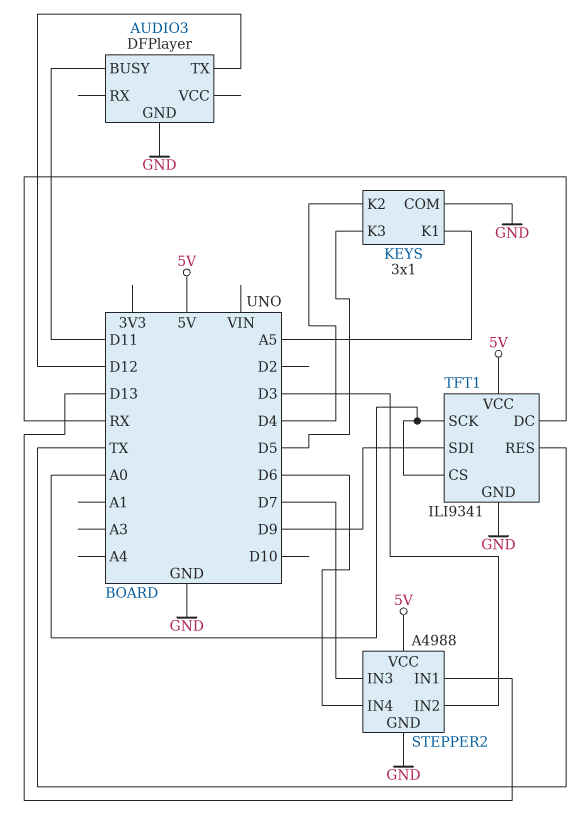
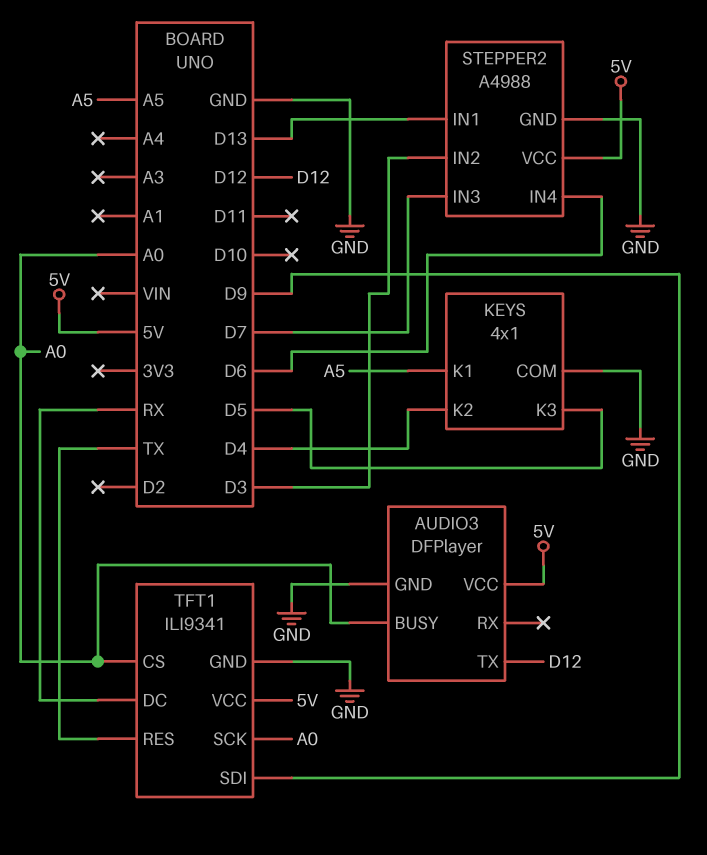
AUDIO3 pin BUSY: D11 -> A0
AUDIO3 pin VCC: none -> 5V
KEYS: 3x1 -> 4x1

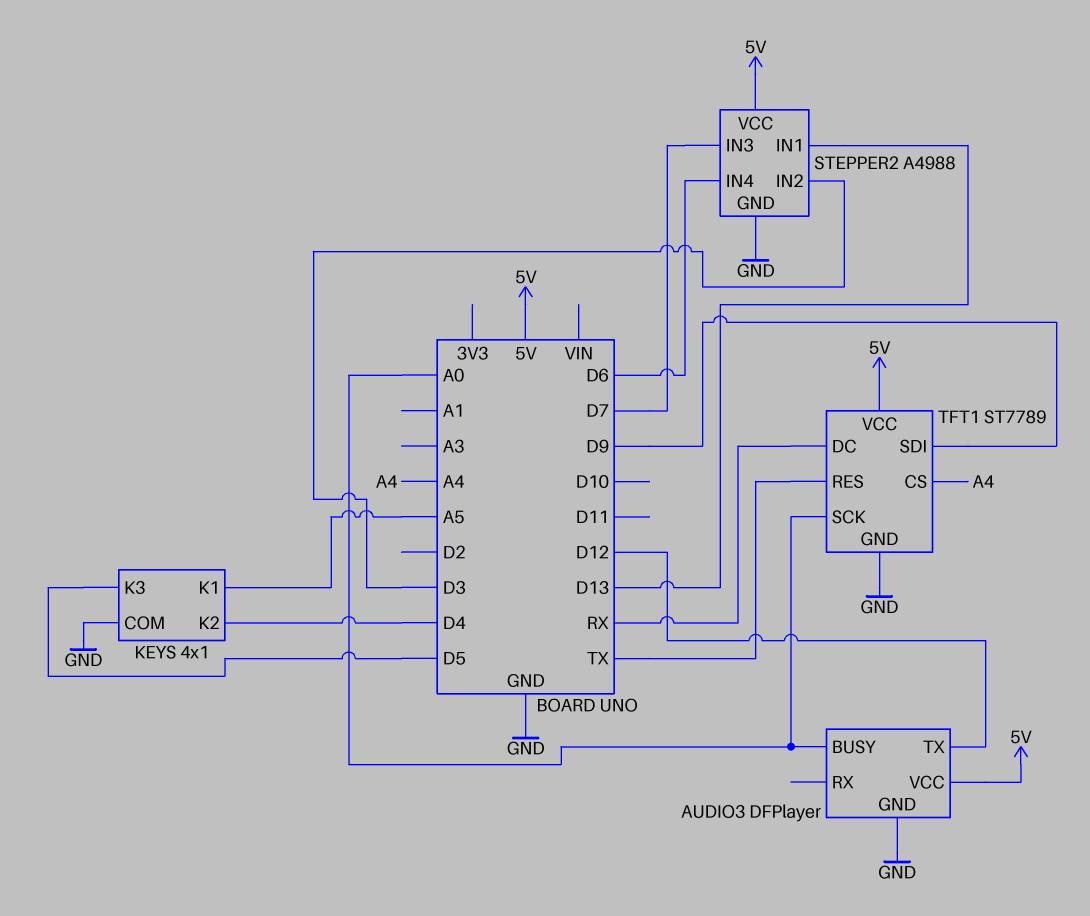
TFT1: ILI9341 -> ST7789
TFT1 pin CS: A0 -> A4

